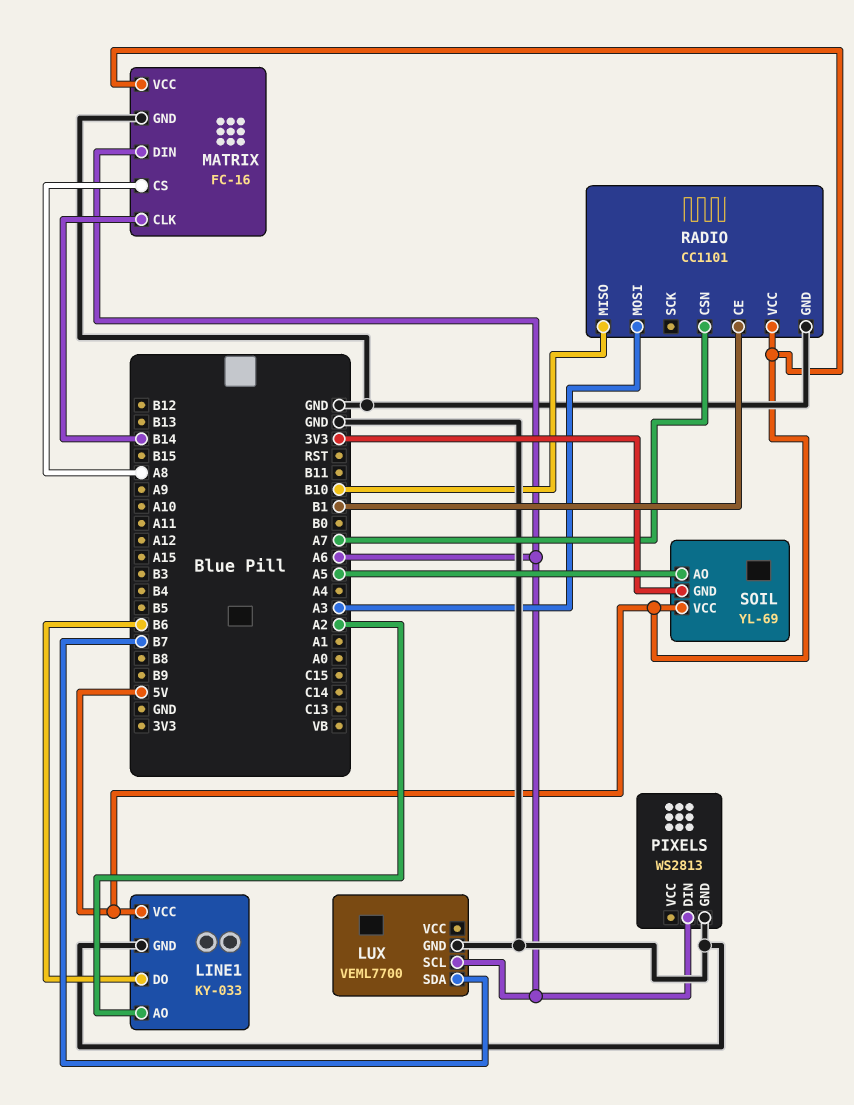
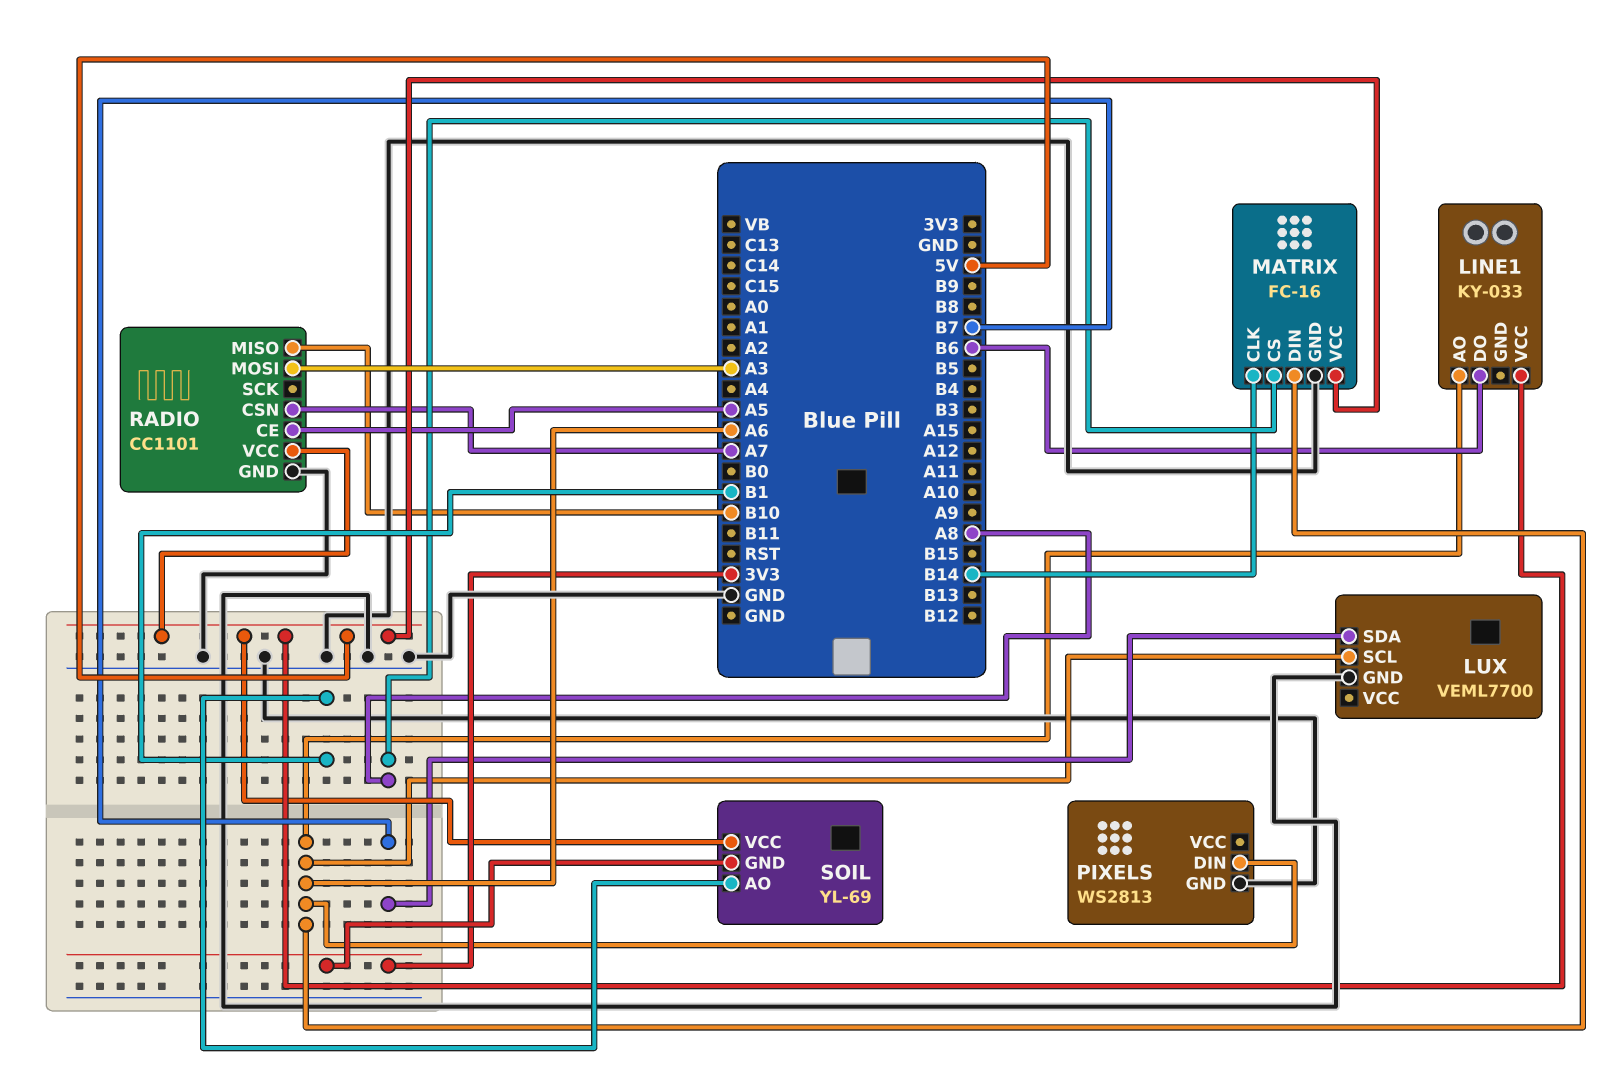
LINE1 pin AO: A2 -> A6
LINE1 pin GND: GND -> none
RADIO pin CE: B1 -> A5
SOIL pin AO: A5 -> B1

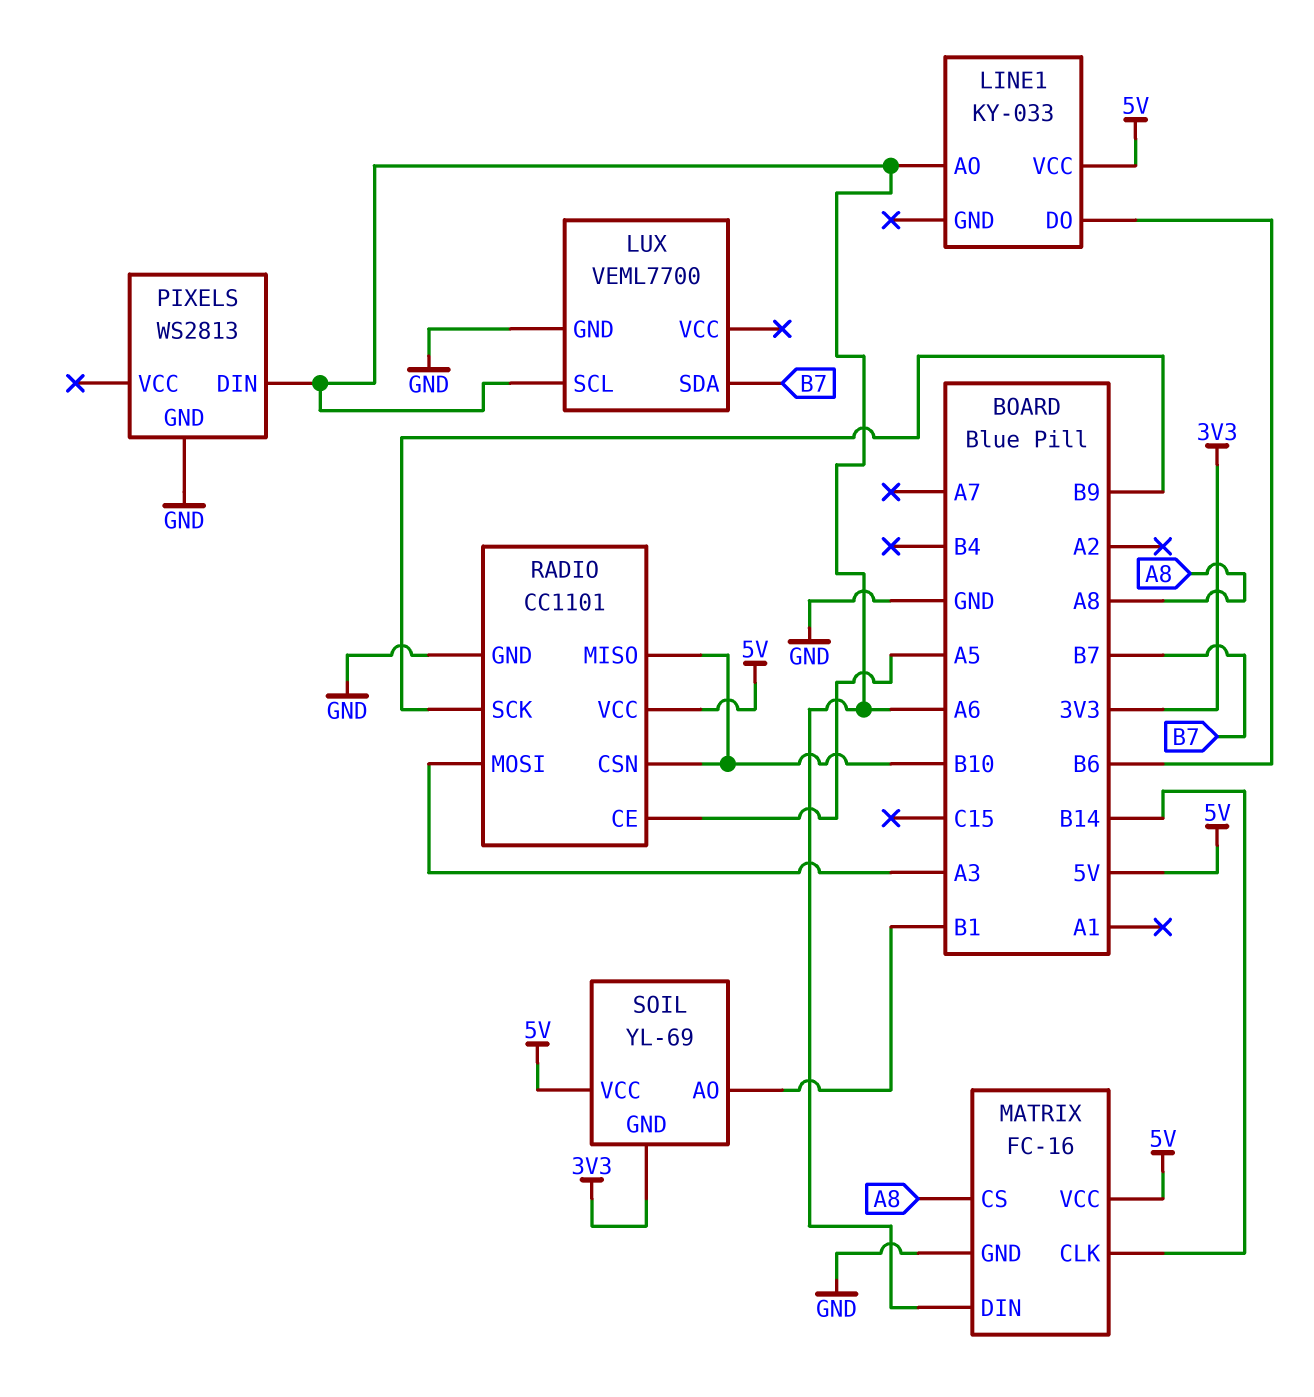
RADIO pin CSN: A7 -> B10
RADIO pin SCK: none -> B9

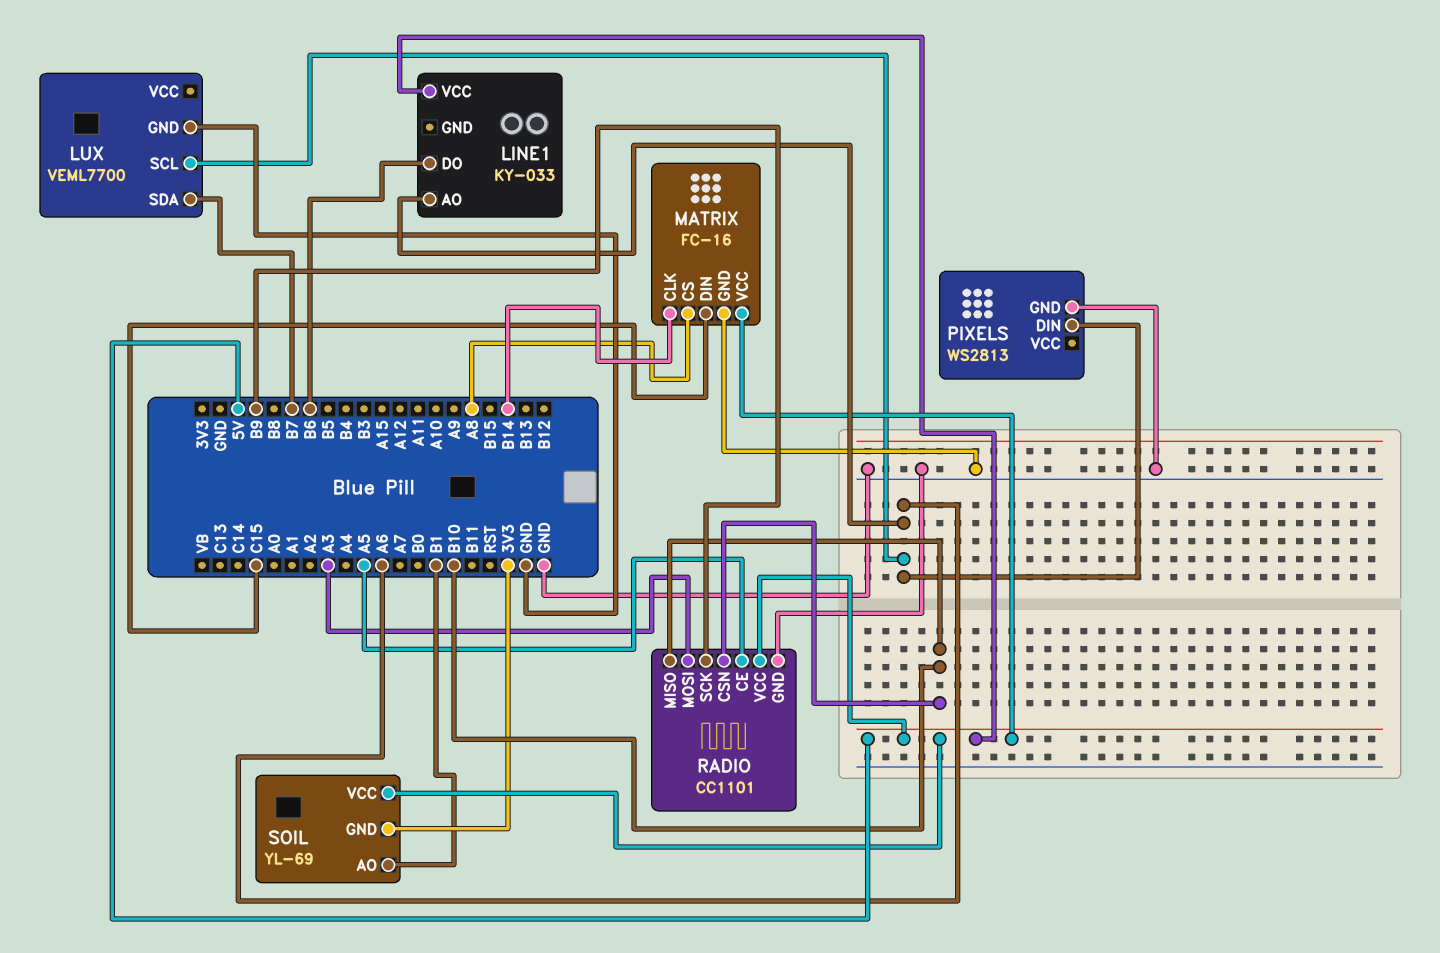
MATRIX pin DIN: A6 -> C15

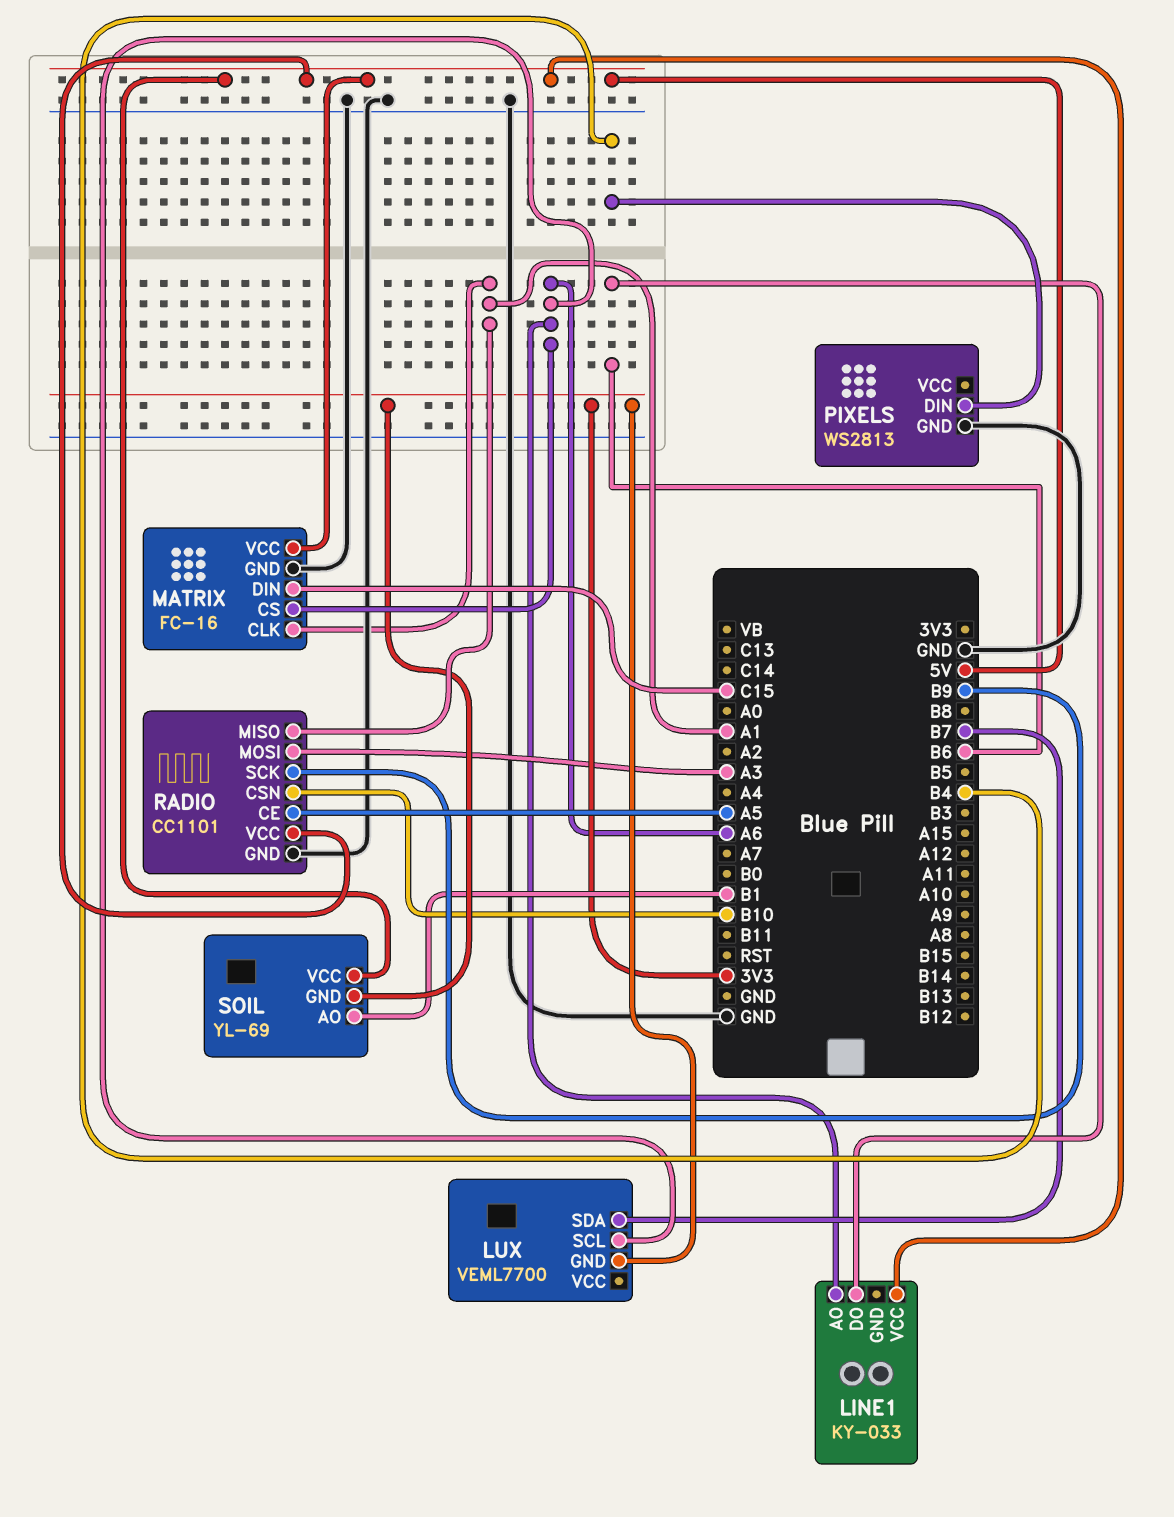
LUX pin GND: GND -> 3V3
MATRIX pin CLK: B14 -> A1
MATRIX pin CS: A8 -> A6
PIXELS pin DIN: A6 -> B4
RADIO pin MISO: B10 -> A1

